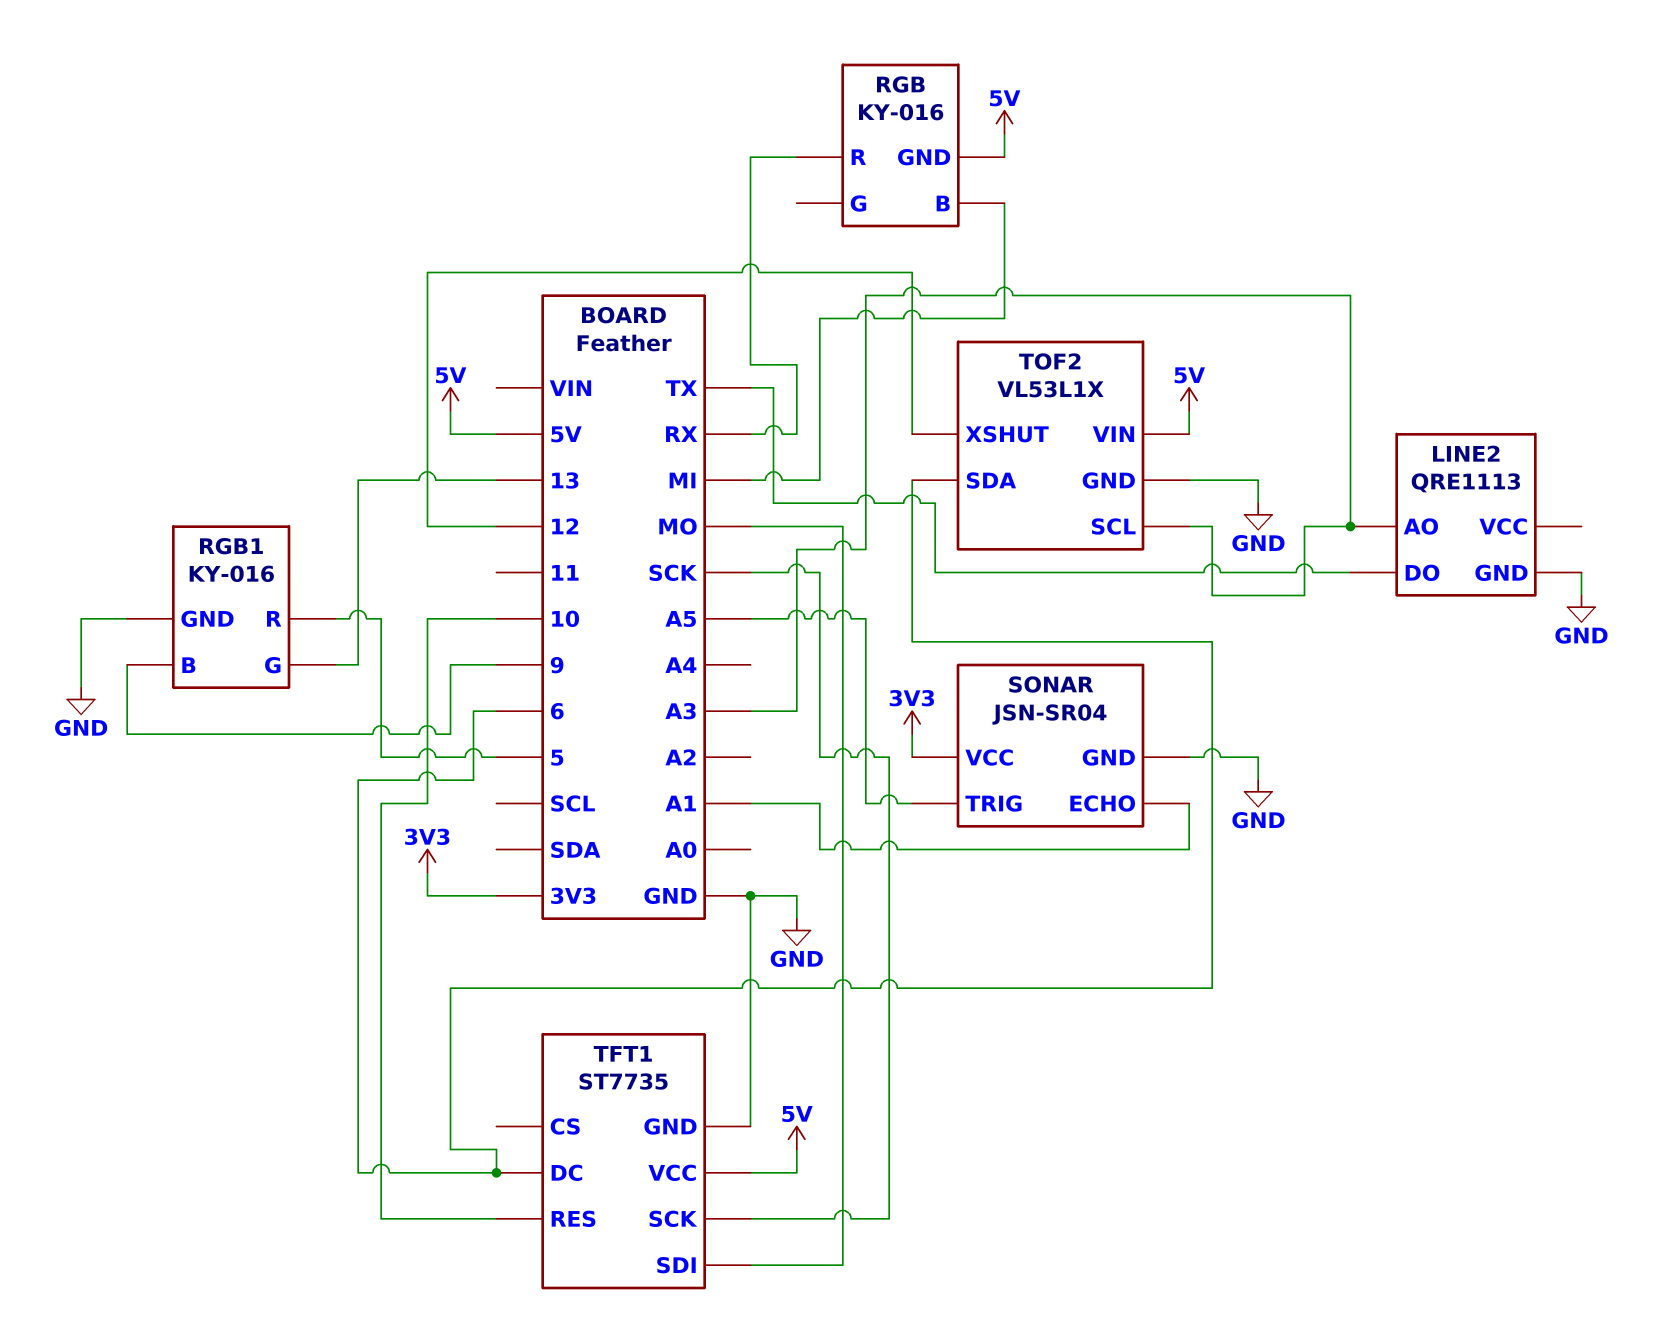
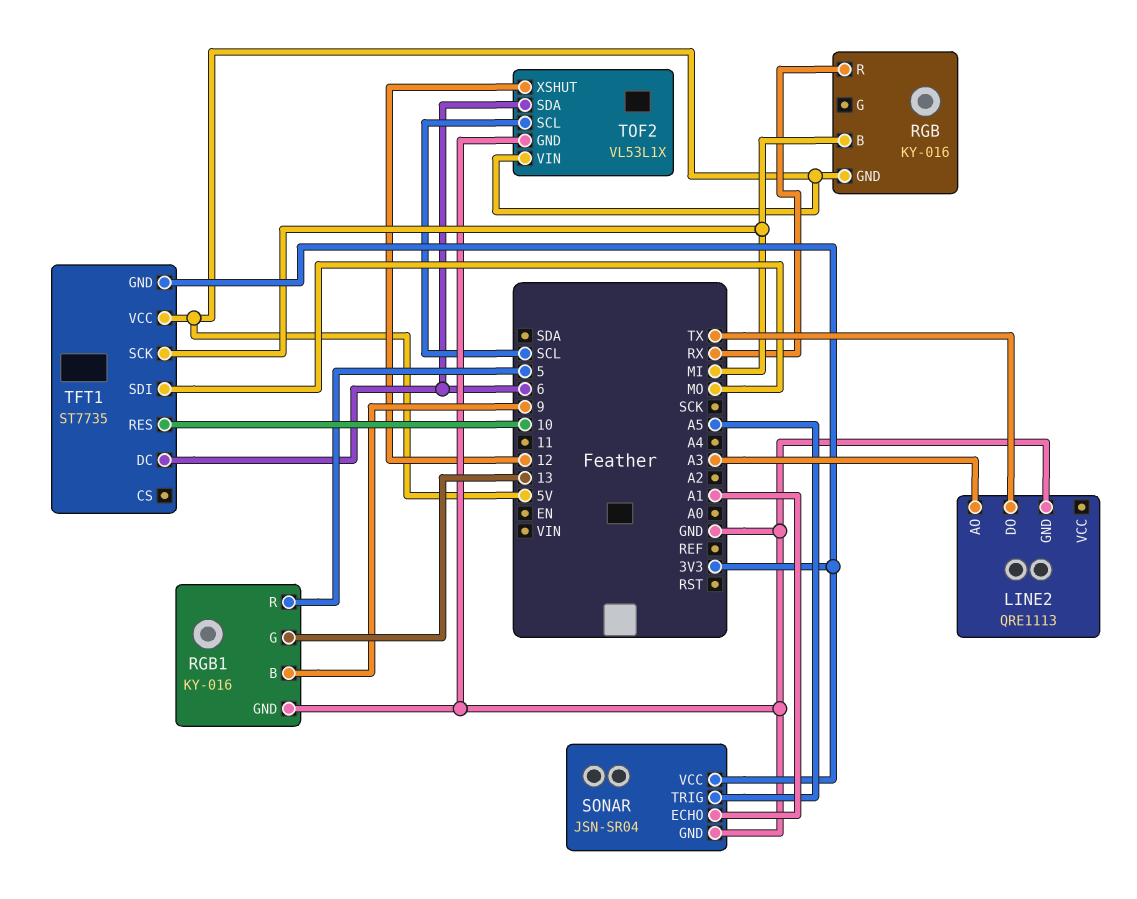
TFT1 pin GND: GND -> 3V3
TFT1 pin SCK: SCK -> MI
TOF2 pin SCL: A3 -> SCL

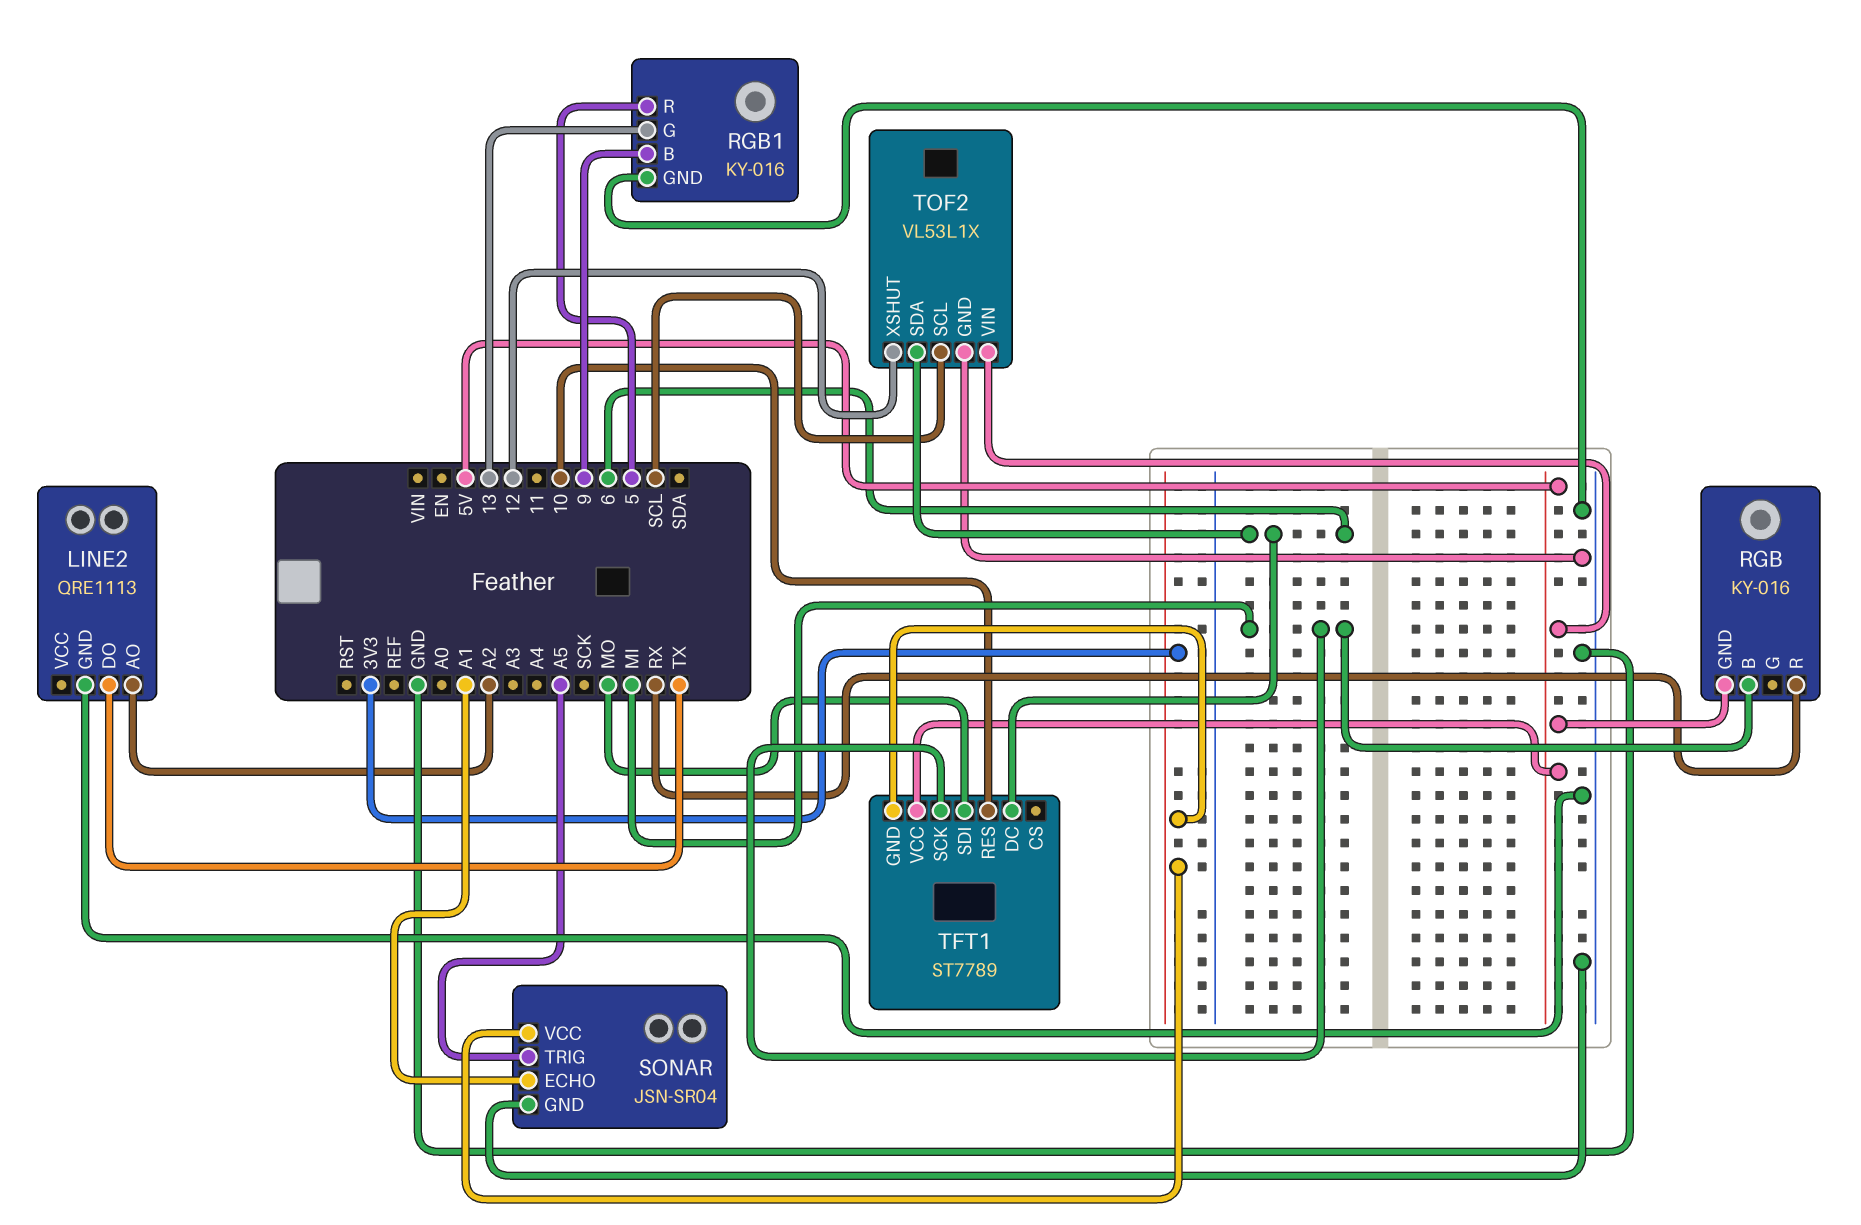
LINE2 pin AO: A3 -> A2
TFT1: ST7735 -> ST7789

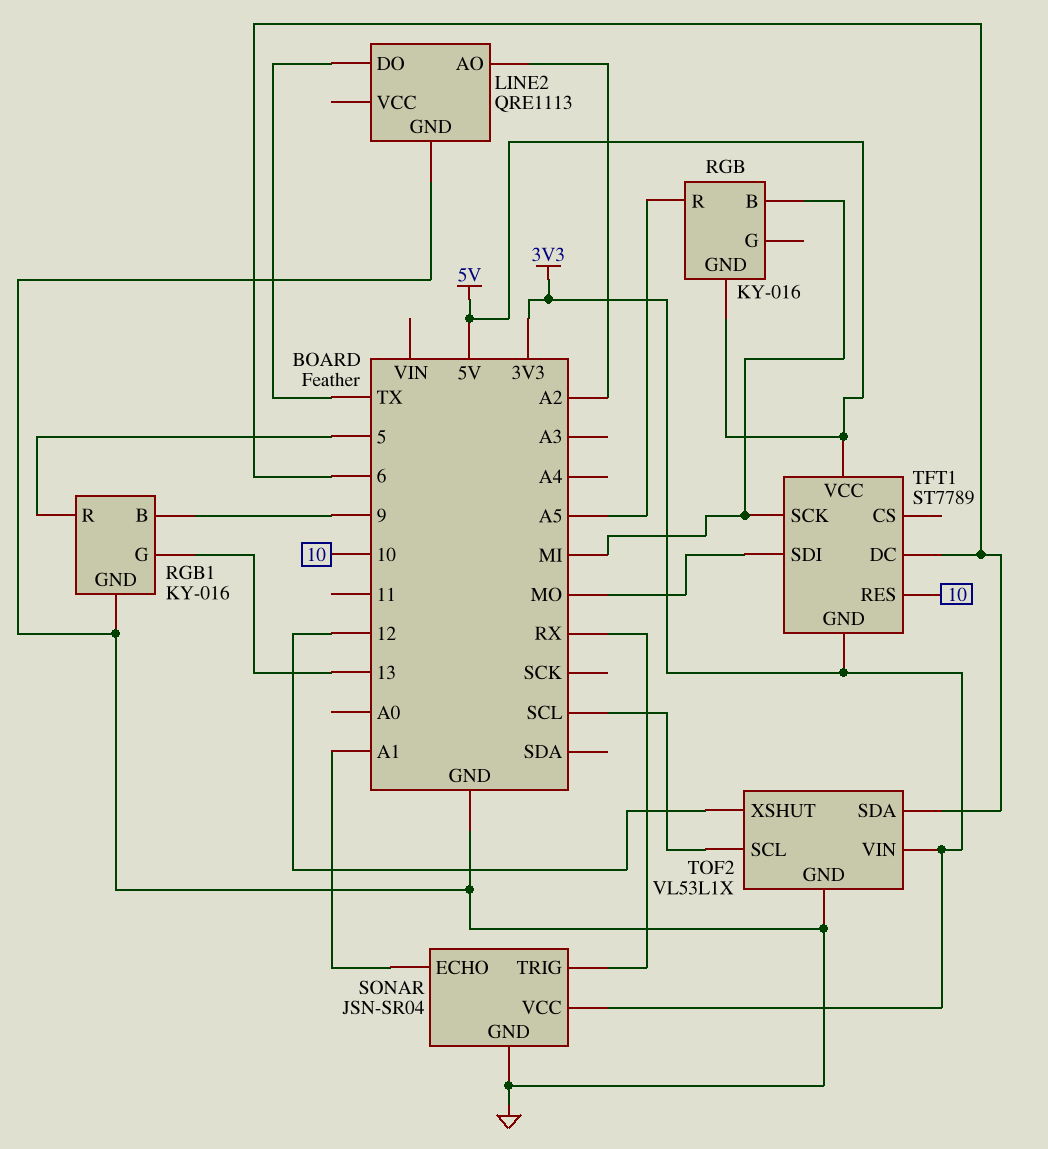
RGB pin R: RX -> A5
SONAR pin TRIG: A5 -> RX
TOF2 pin VIN: 5V -> 3V3

